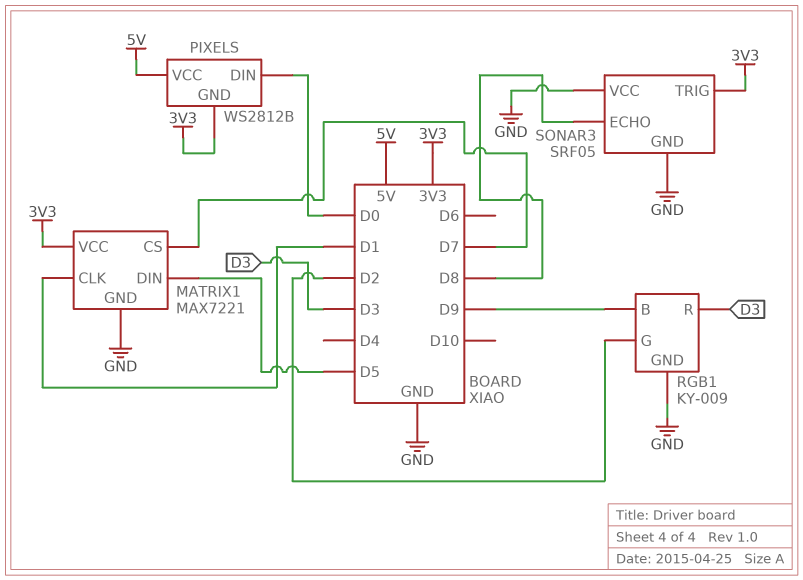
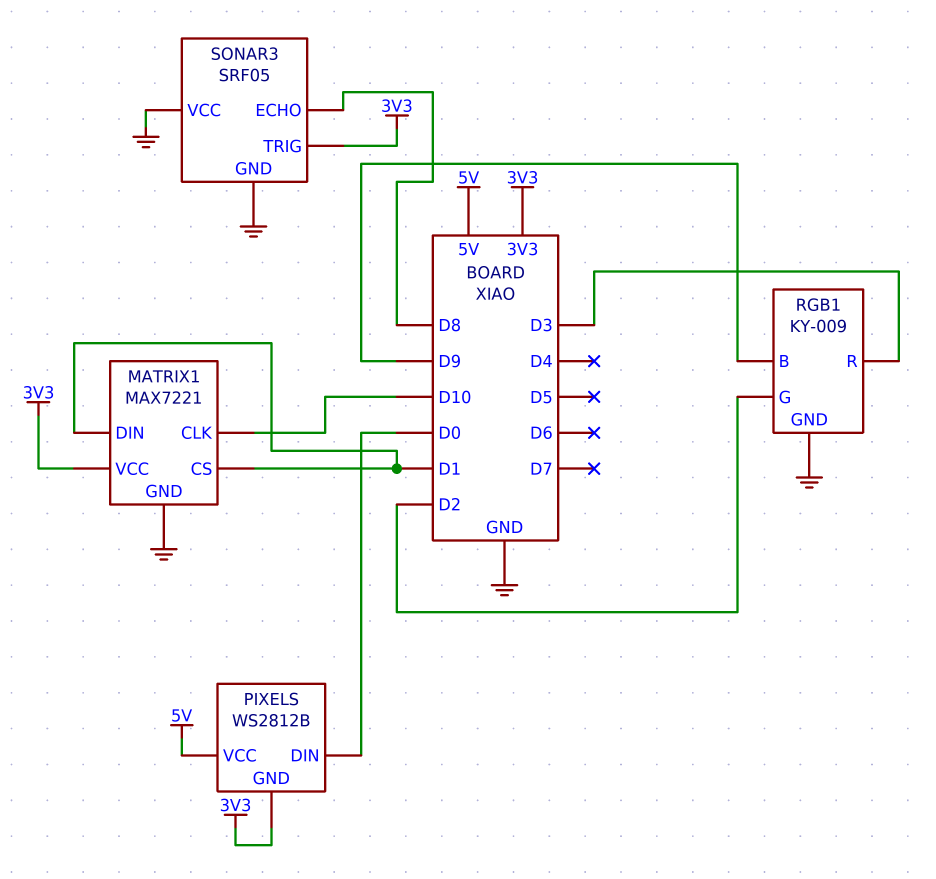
MATRIX1 pin CLK: D1 -> D10
MATRIX1 pin CS: D7 -> D1
MATRIX1 pin DIN: D5 -> D1

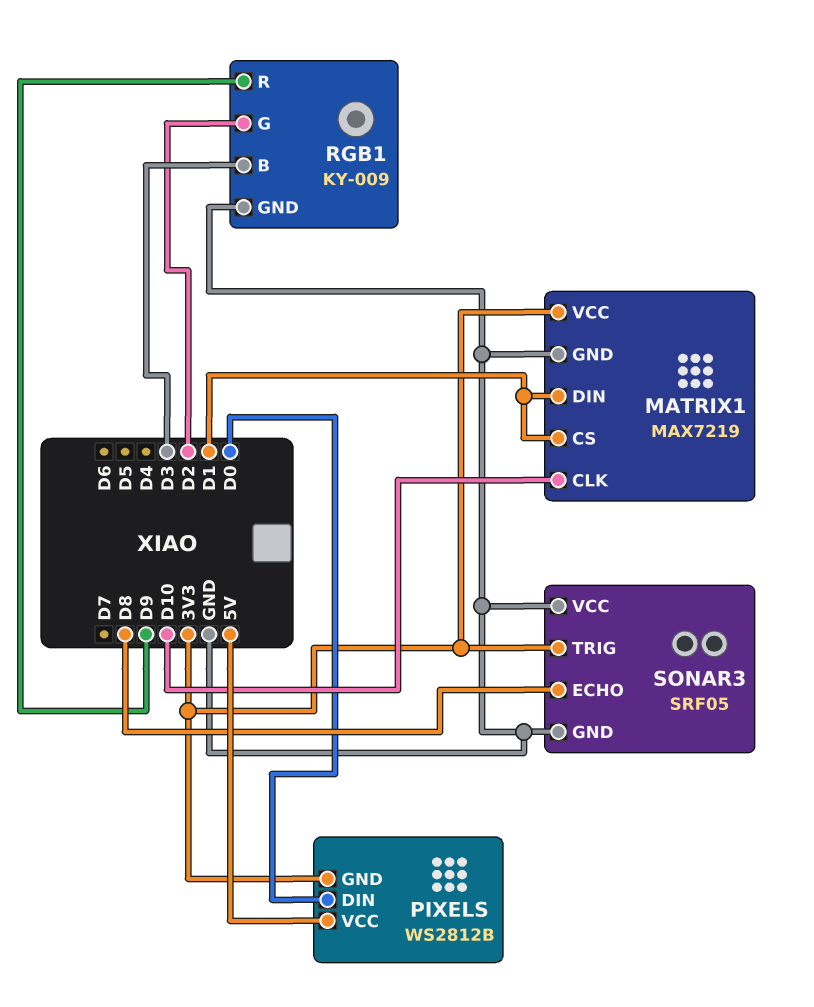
MATRIX1: MAX7221 -> MAX7219
RGB1 pin B: D9 -> D3
RGB1 pin R: D3 -> D9

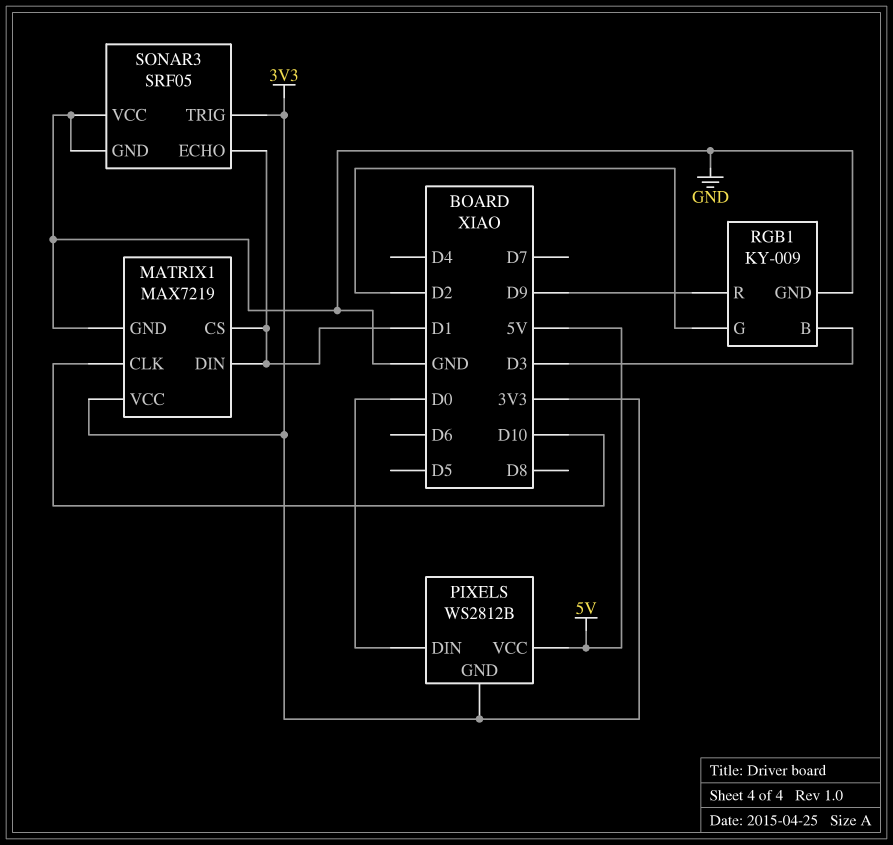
SONAR3 pin ECHO: D8 -> D1

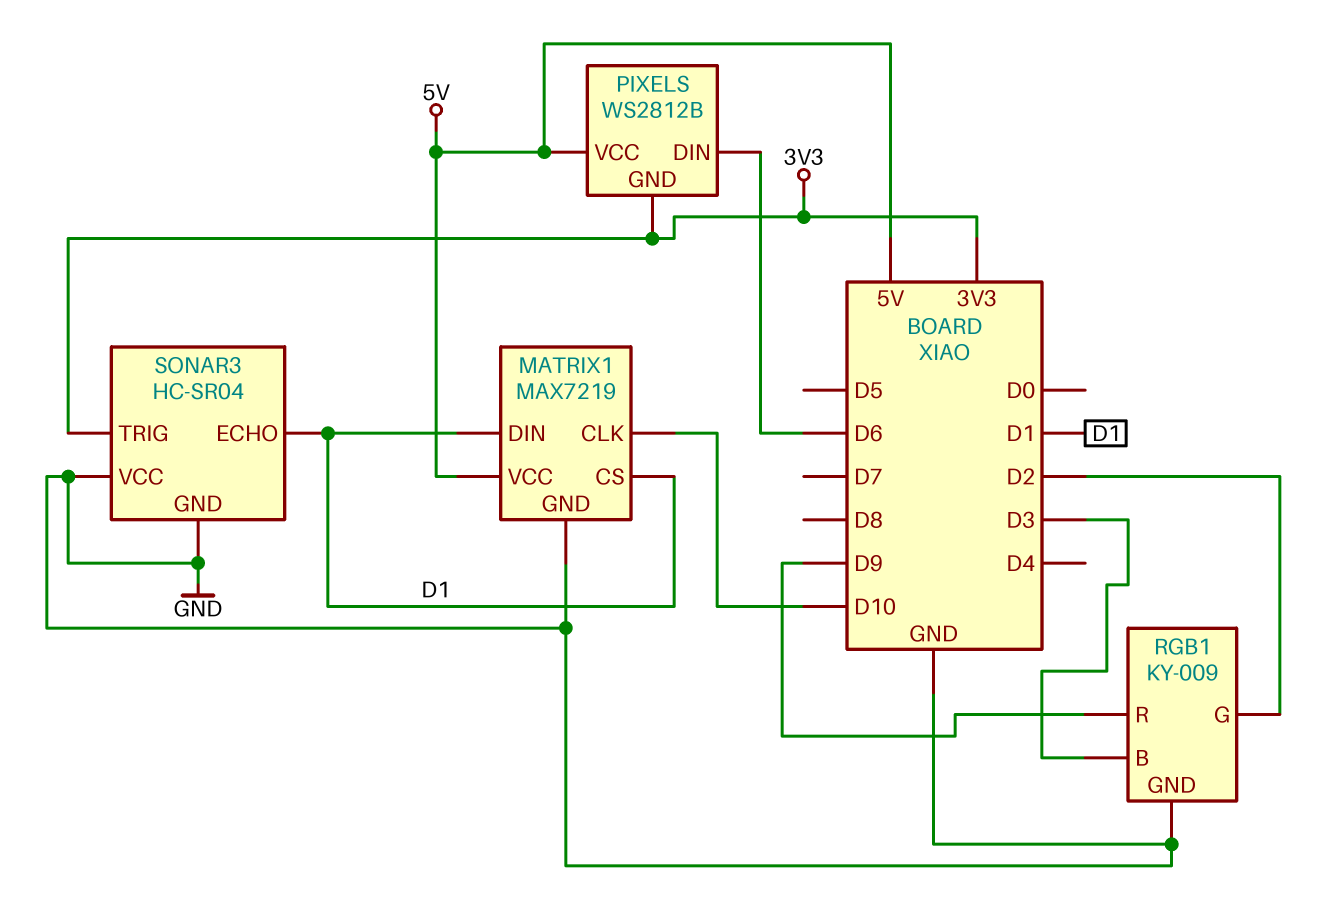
MATRIX1 pin VCC: 3V3 -> 5V
PIXELS pin DIN: D0 -> D6
SONAR3: SRF05 -> HC-SR04

